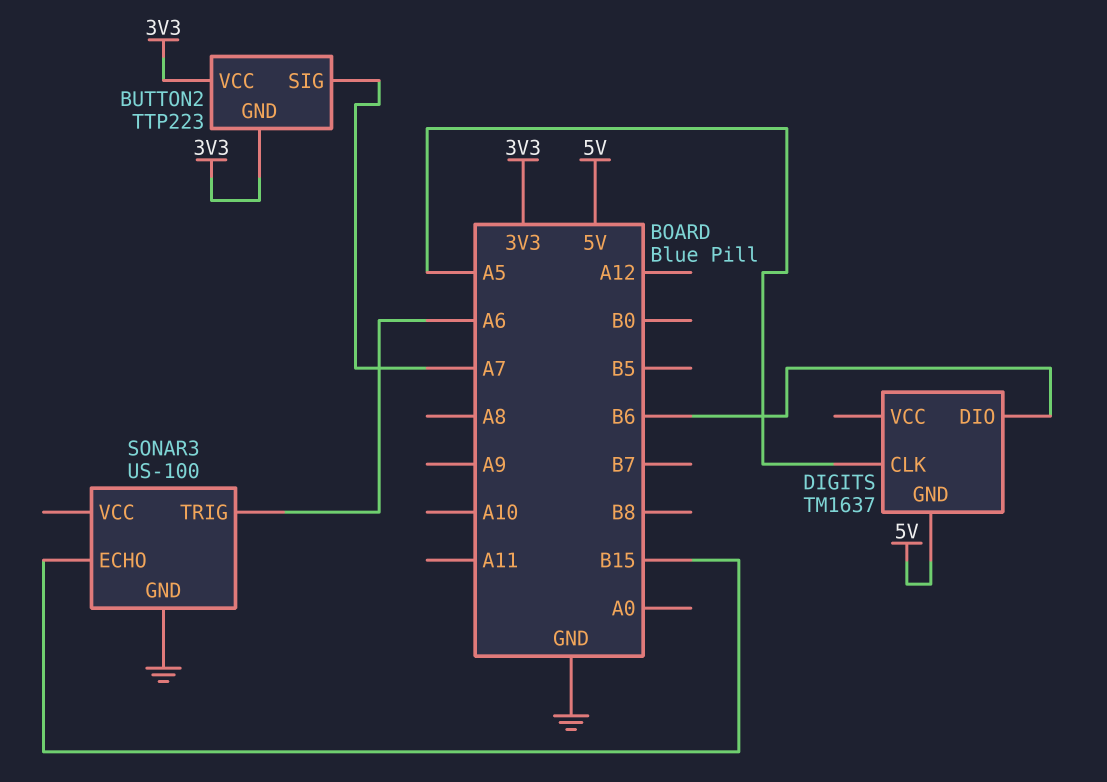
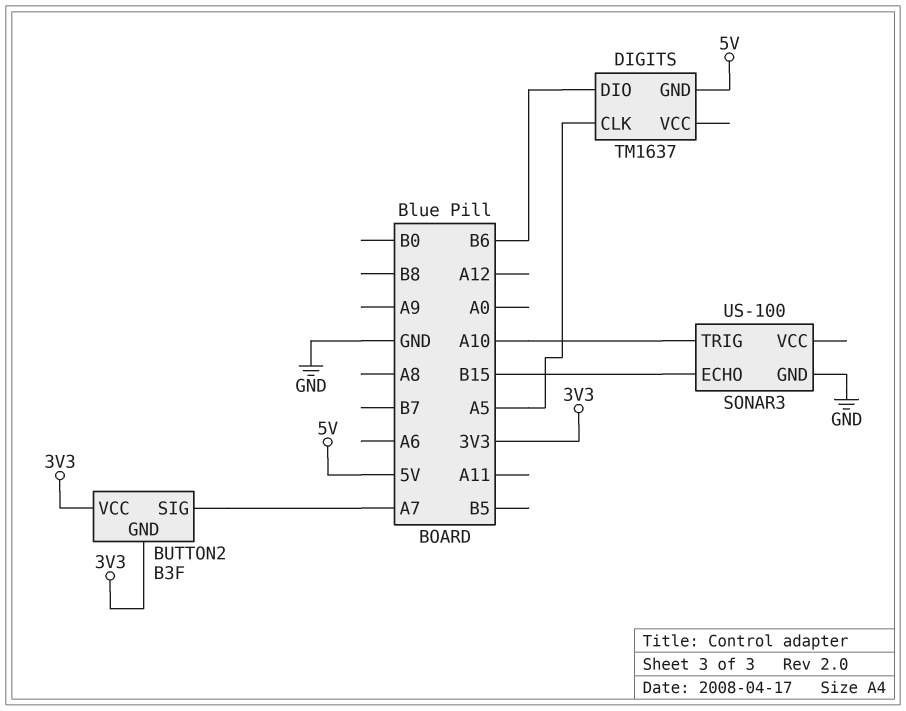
BUTTON2: TTP223 -> B3F
SONAR3 pin TRIG: A6 -> A10

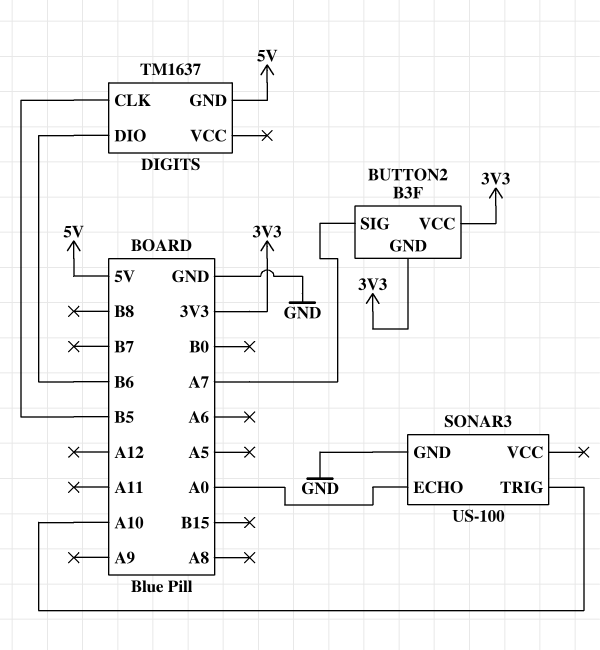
DIGITS pin CLK: A5 -> B5
SONAR3 pin ECHO: B15 -> A0

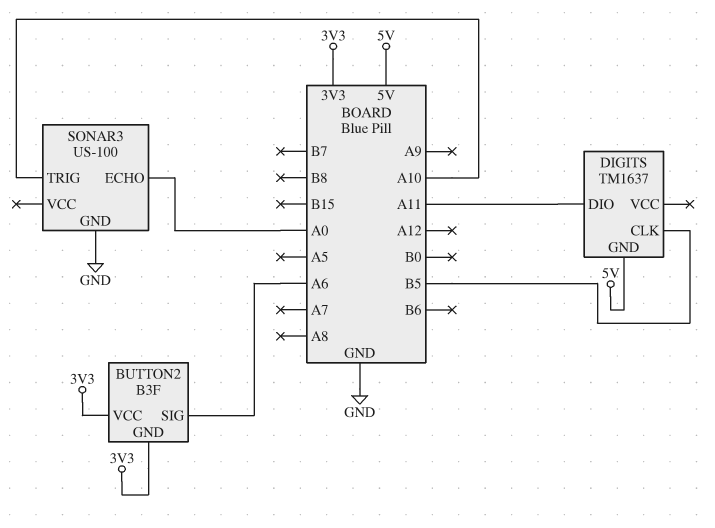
BUTTON2 pin SIG: A7 -> A6
DIGITS pin DIO: B6 -> A11

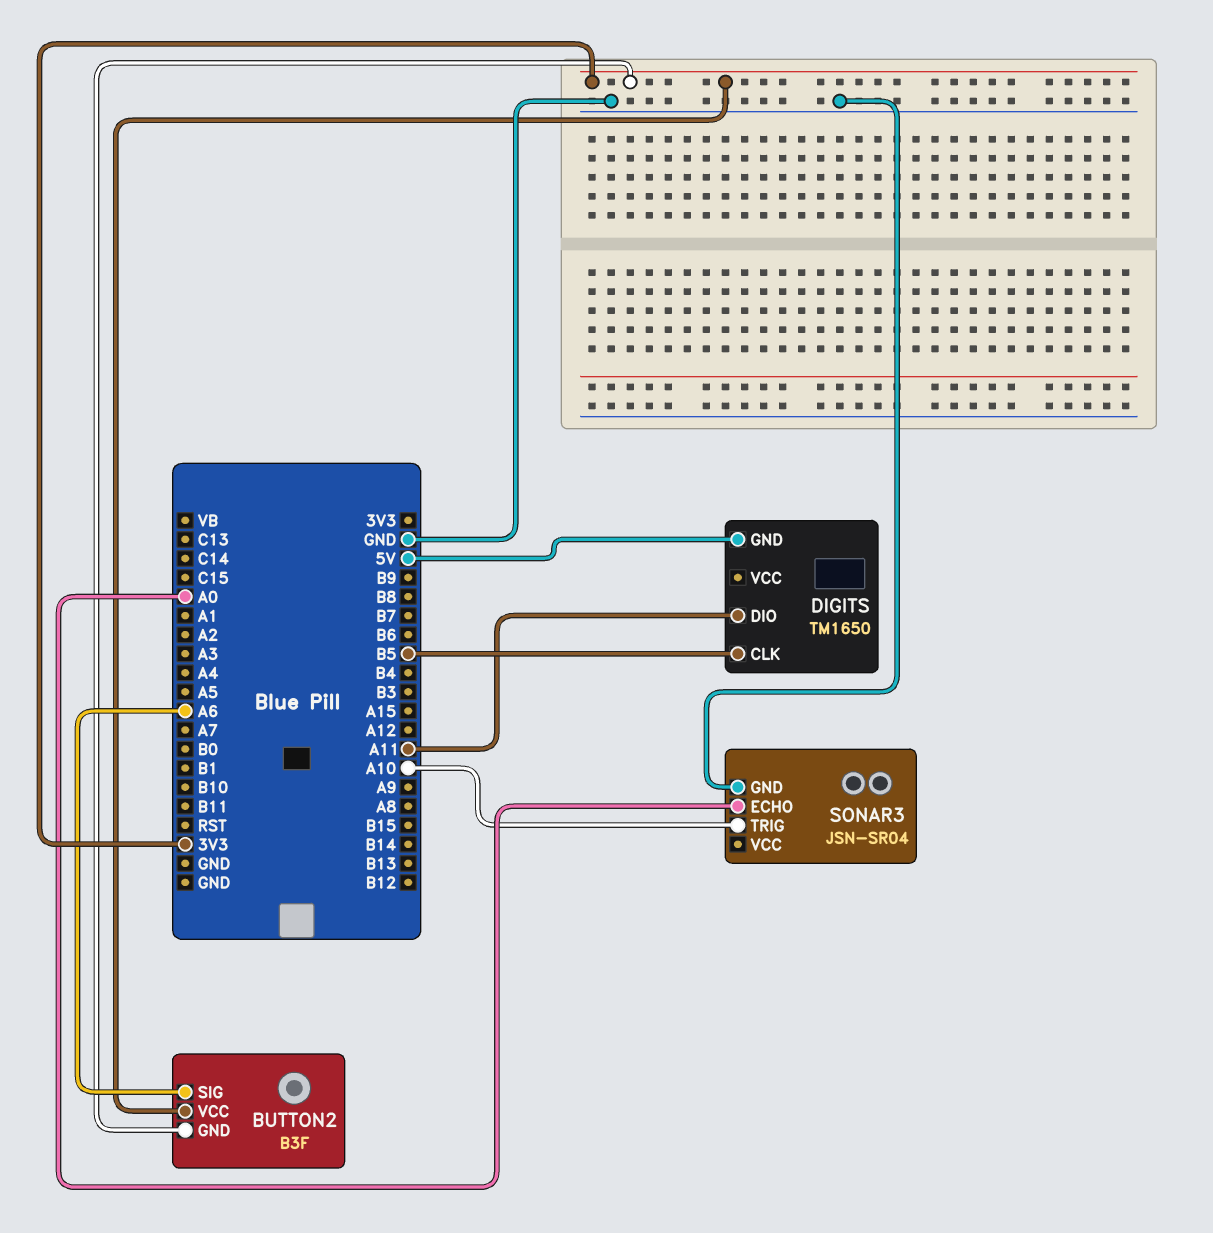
DIGITS: TM1637 -> TM1650
SONAR3: US-100 -> JSN-SR04

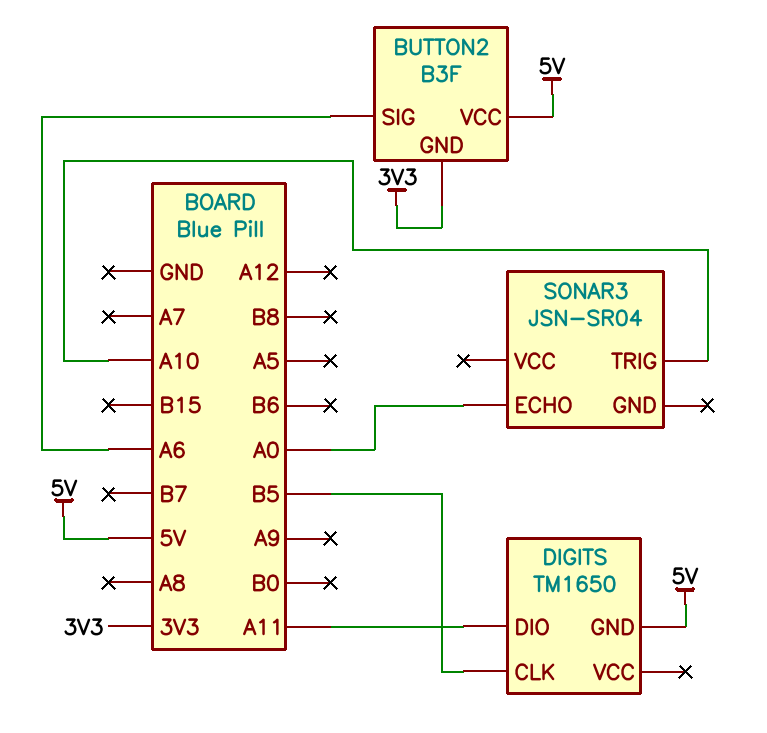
BUTTON2 pin VCC: 3V3 -> 5V
SONAR3 pin GND: GND -> none

